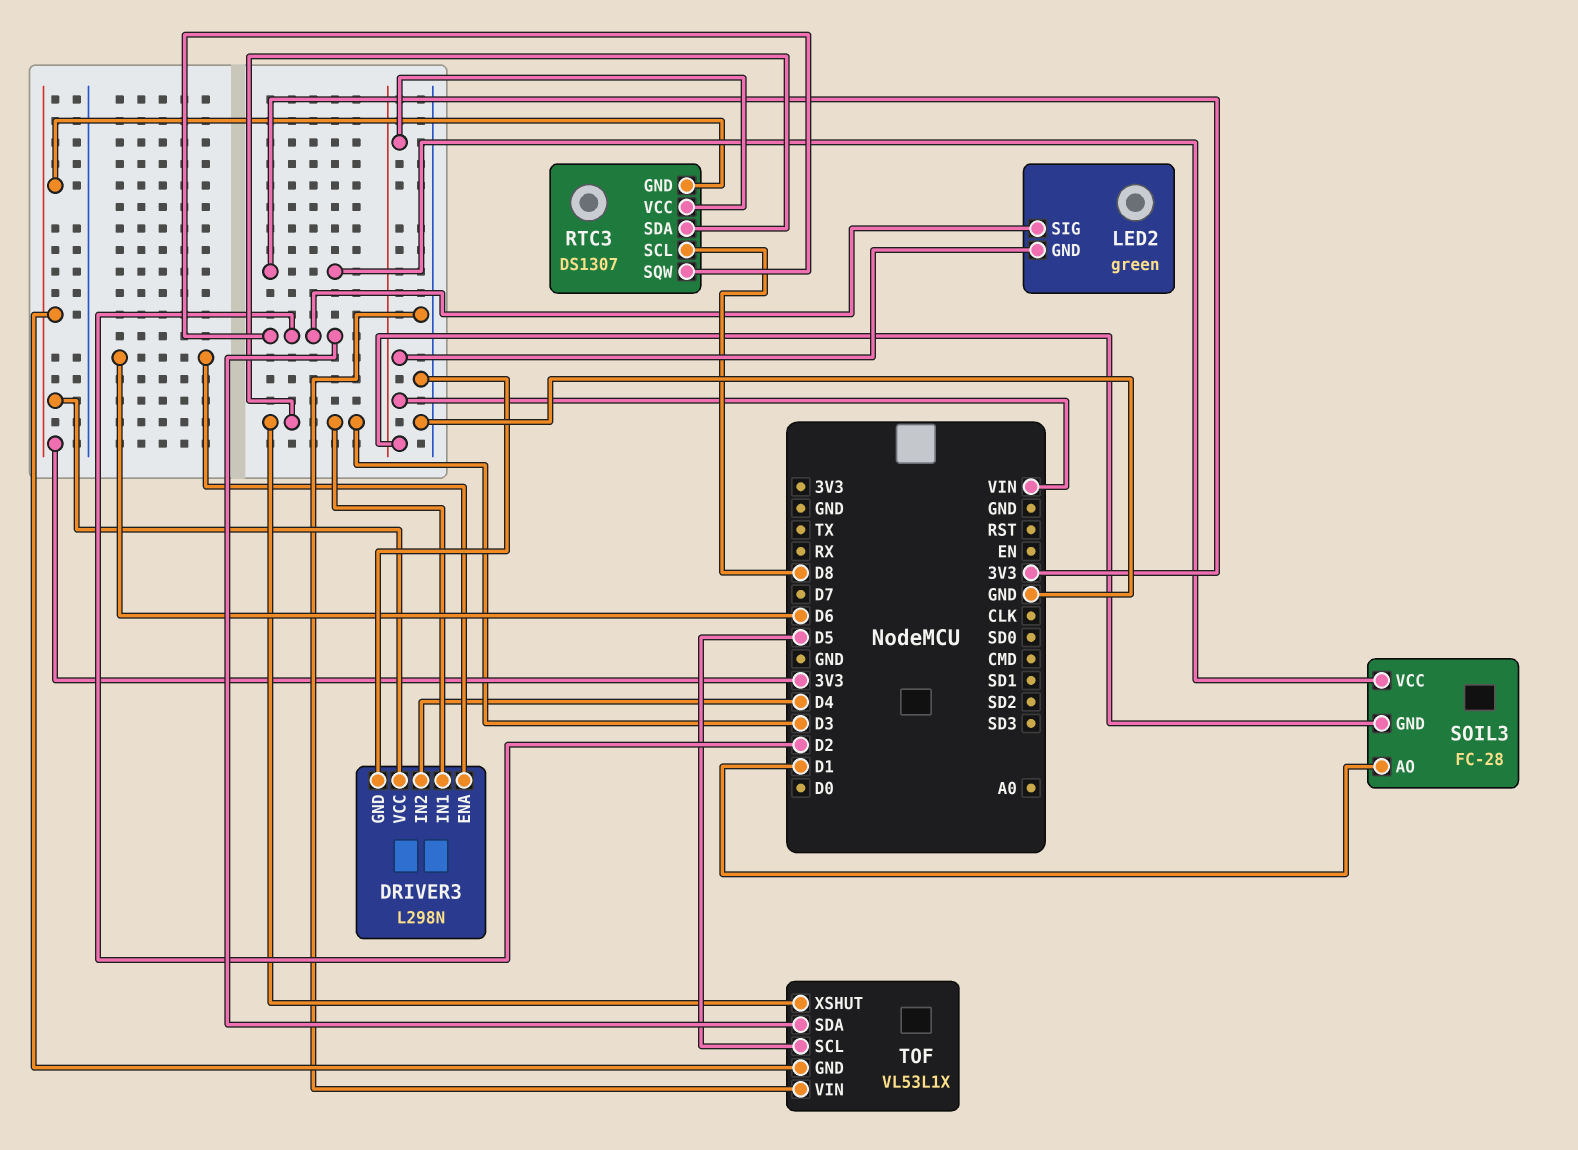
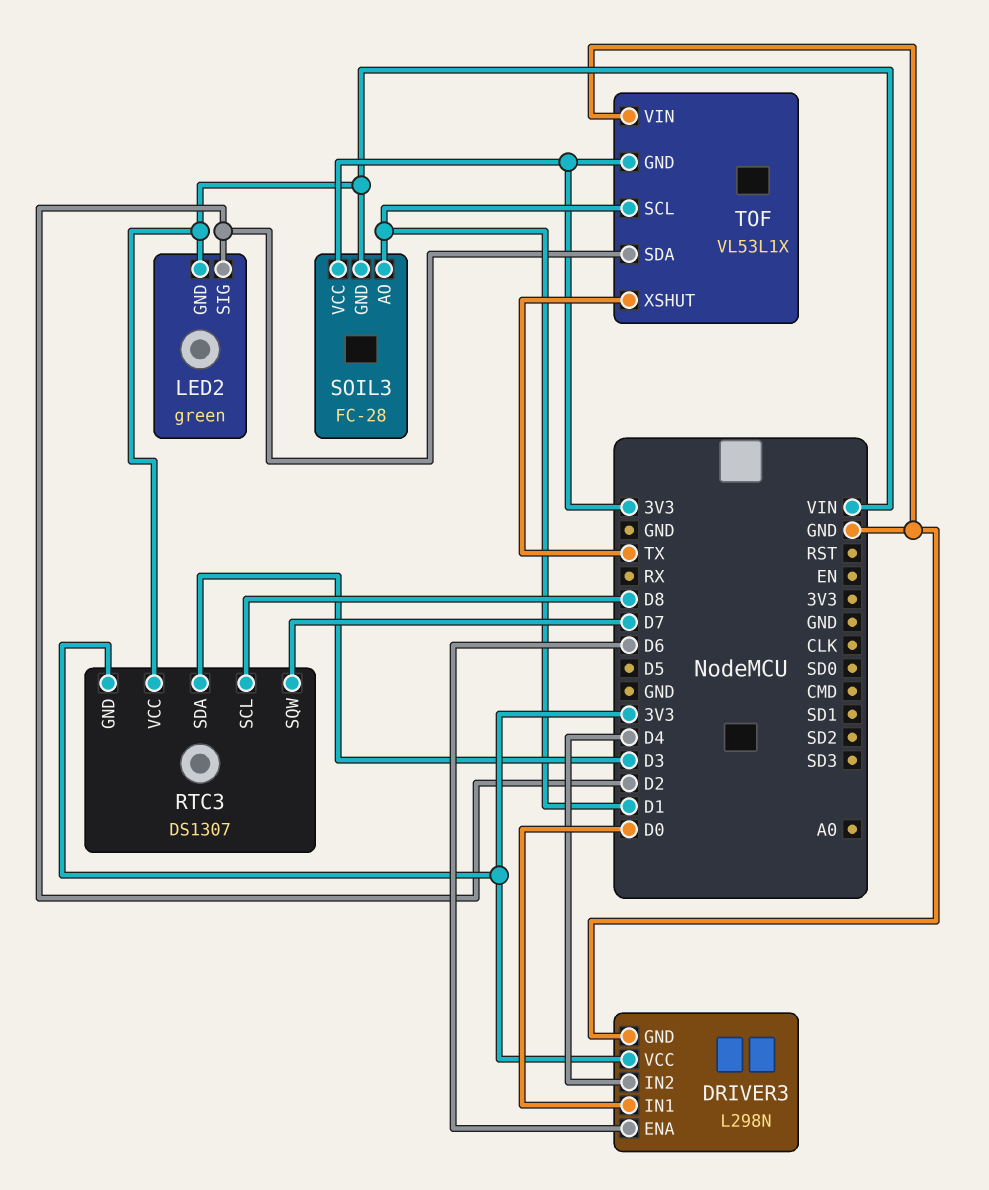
DRIVER3 pin IN1: D3 -> D0
RTC3 pin SQW: D2 -> D7
TOF pin SCL: D5 -> D1
TOF pin XSHUT: D3 -> TX

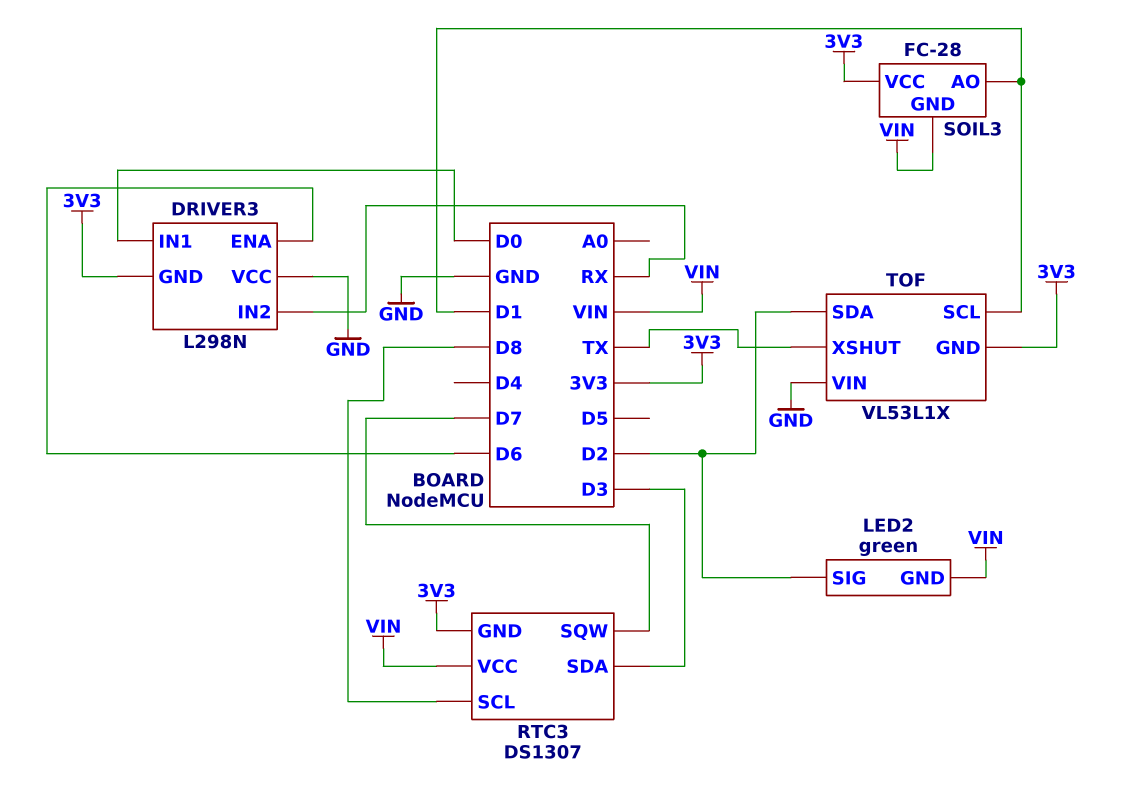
DRIVER3 pin GND: GND -> 3V3
DRIVER3 pin IN2: D4 -> RX
DRIVER3 pin VCC: 3V3 -> GND

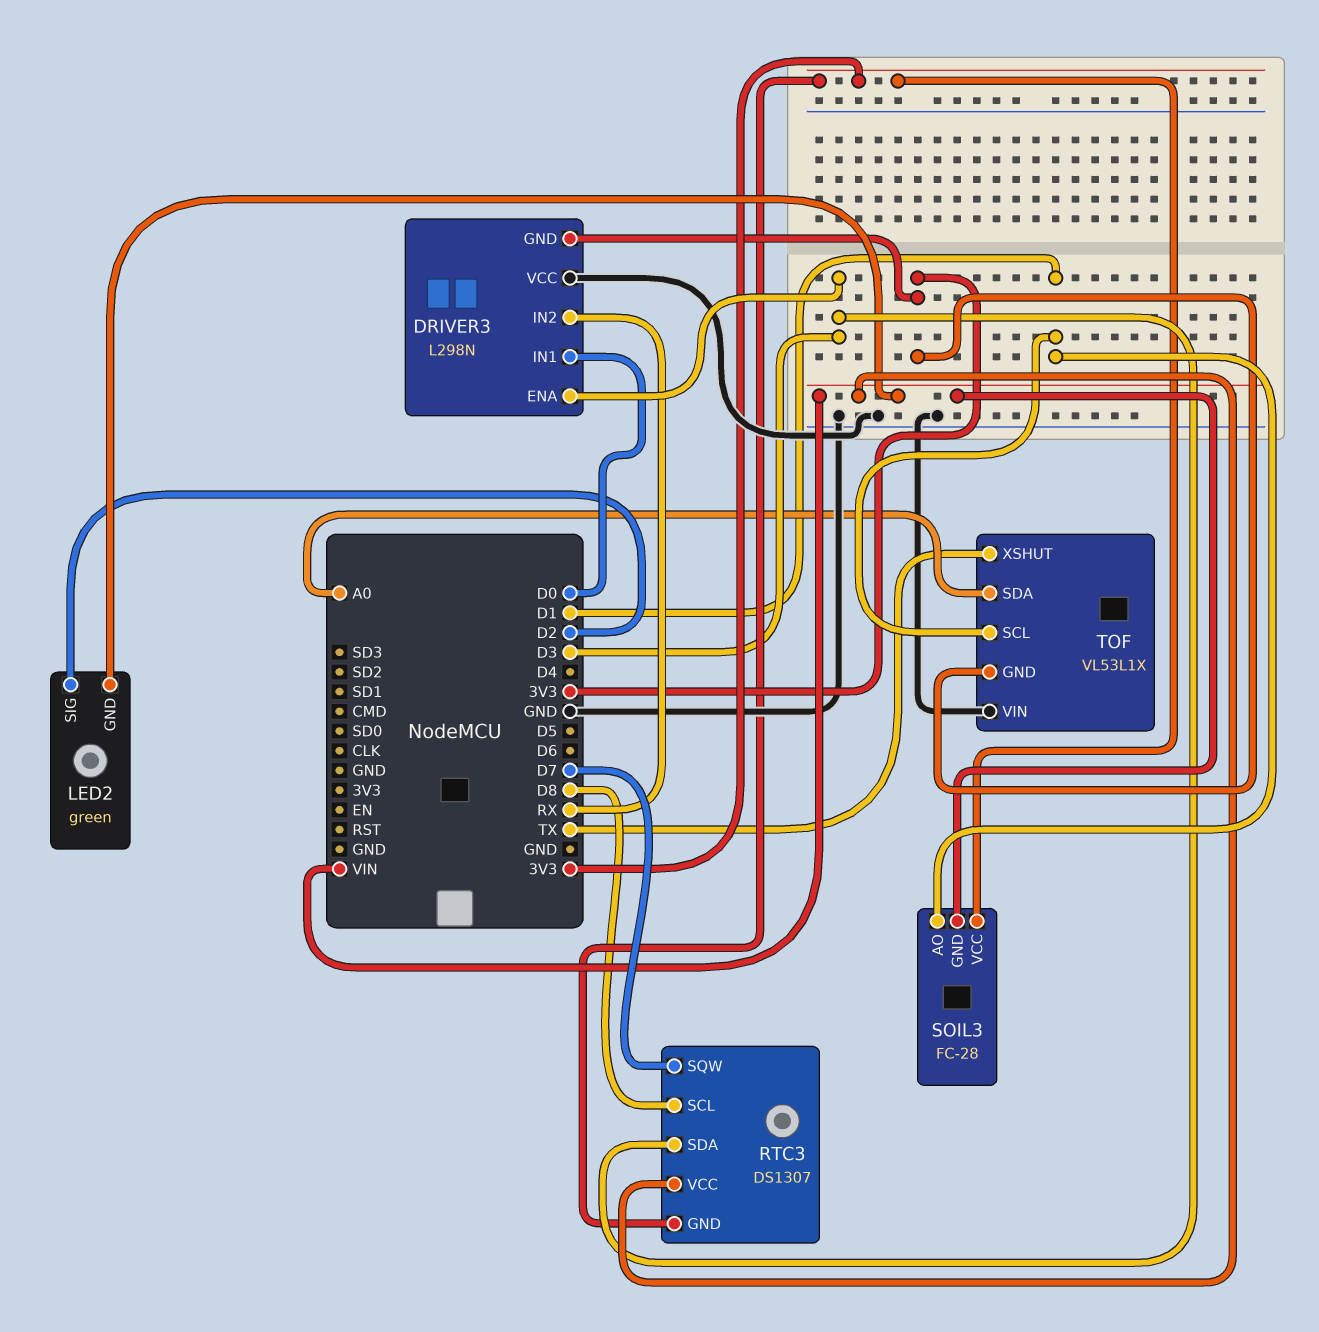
DRIVER3 pin ENA: D6 -> D3
TOF pin SDA: D2 -> A0

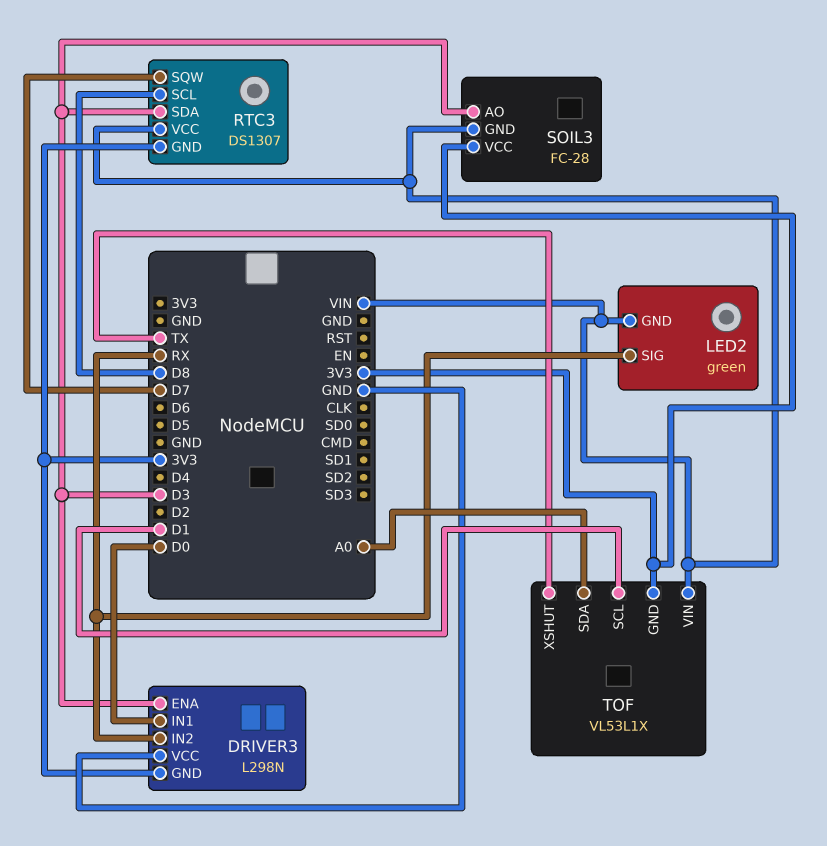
LED2 pin SIG: D2 -> RX
SOIL3 pin AO: D1 -> D3
TOF pin VIN: GND -> VIN

